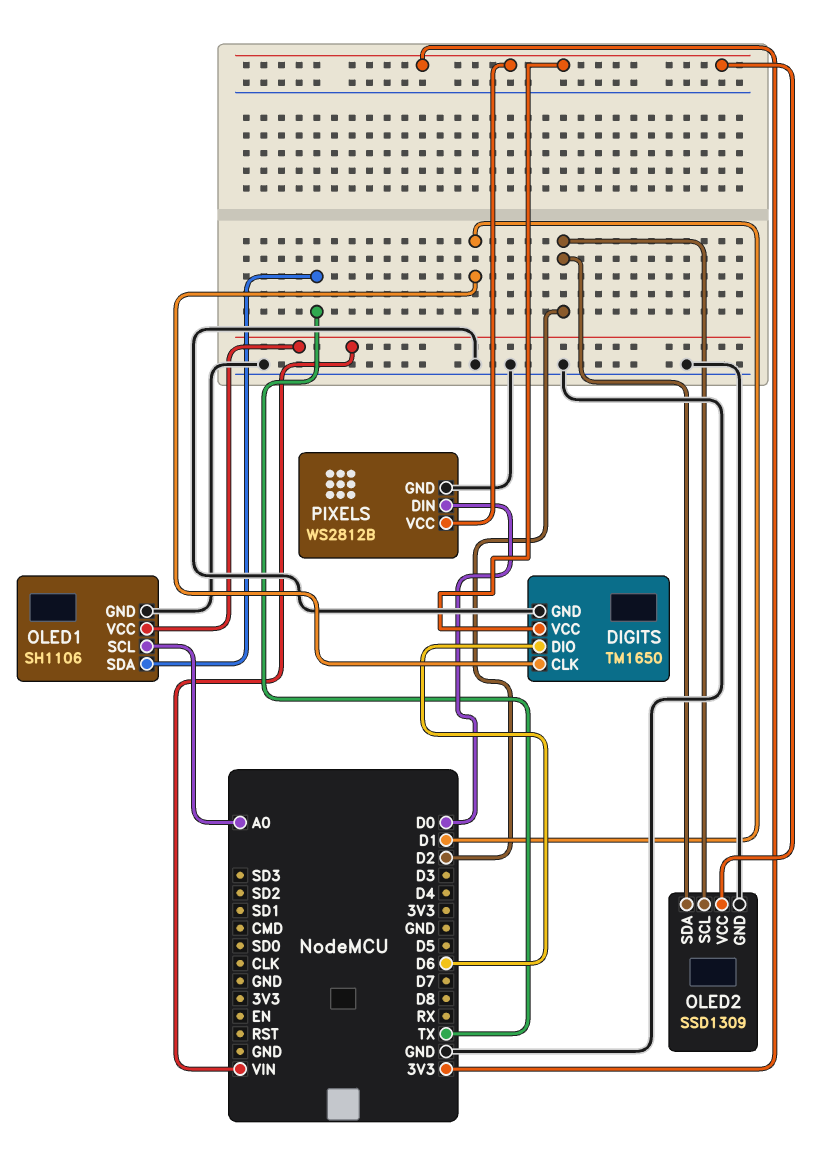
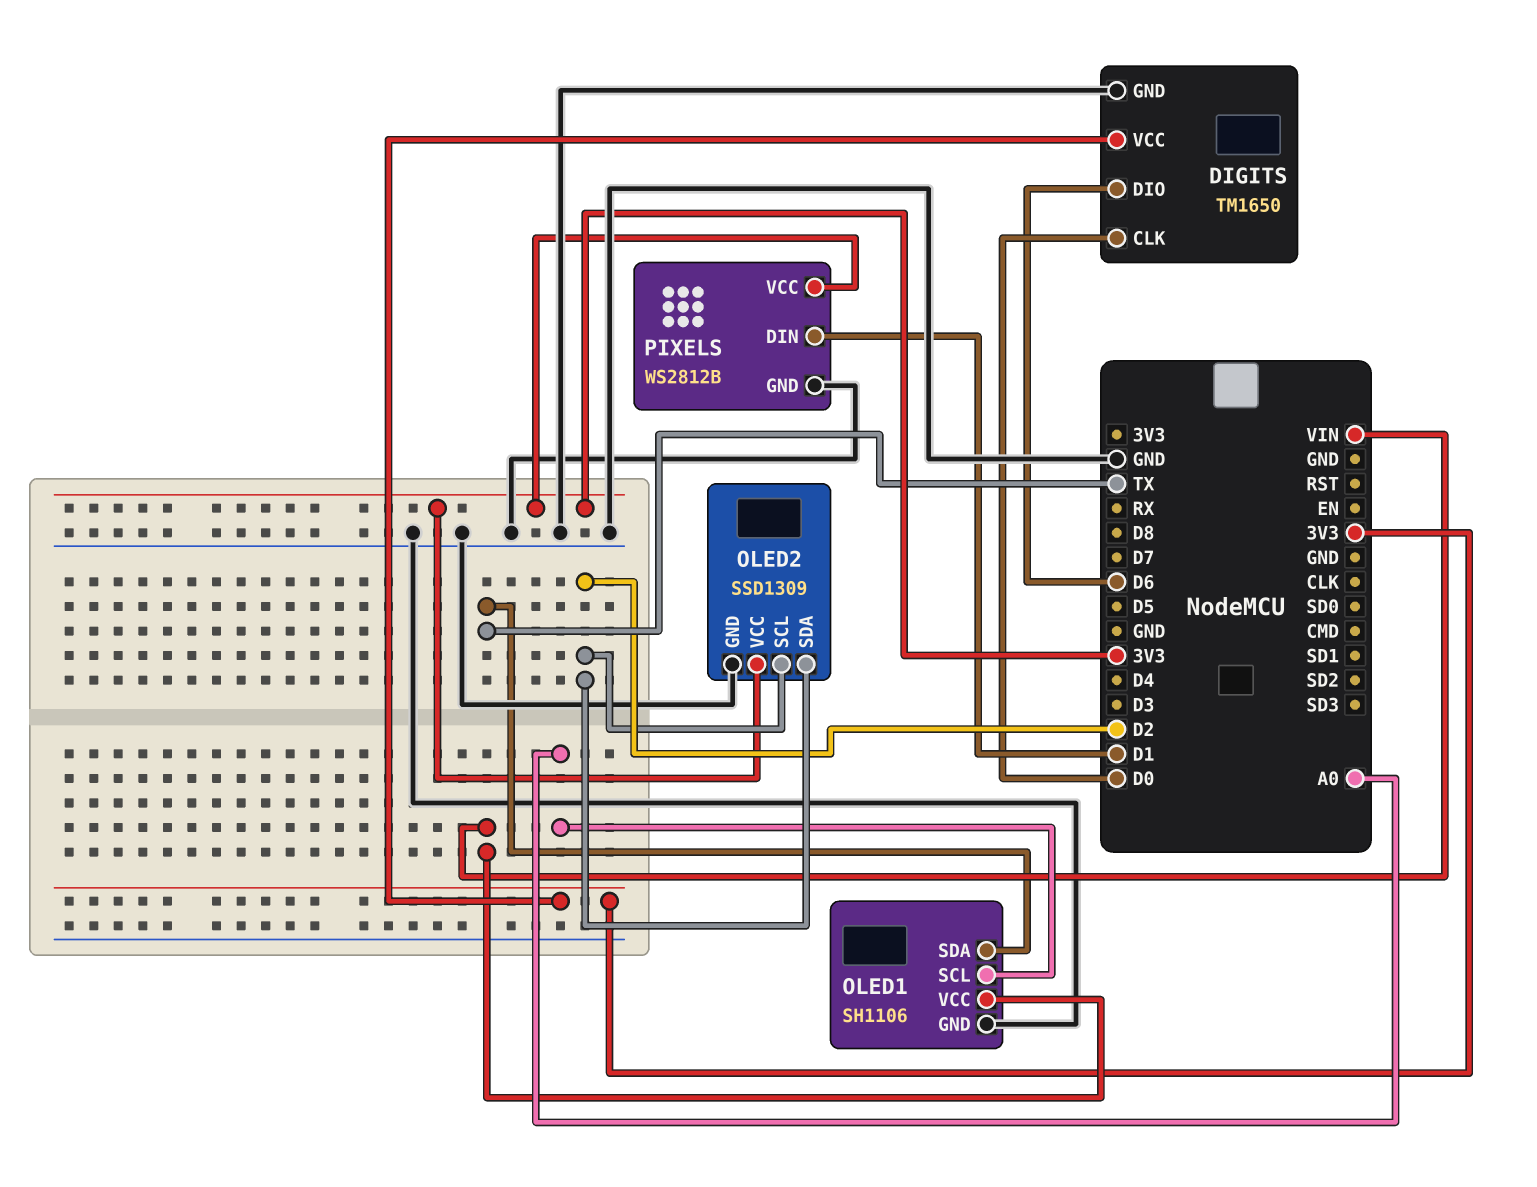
DIGITS pin CLK: D1 -> D0
PIXELS pin DIN: D0 -> D1

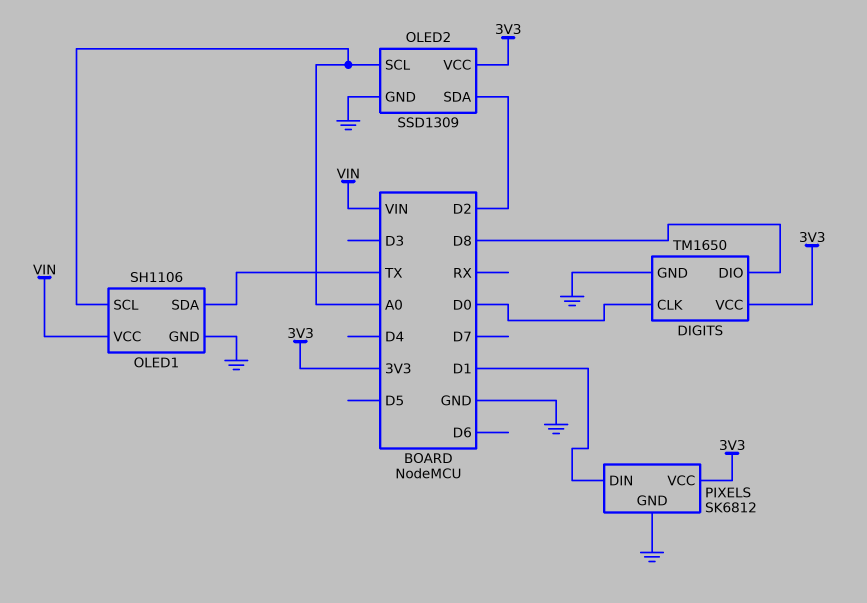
DIGITS pin DIO: D6 -> D8
OLED2 pin SCL: D2 -> A0
PIXELS: WS2812B -> SK6812

